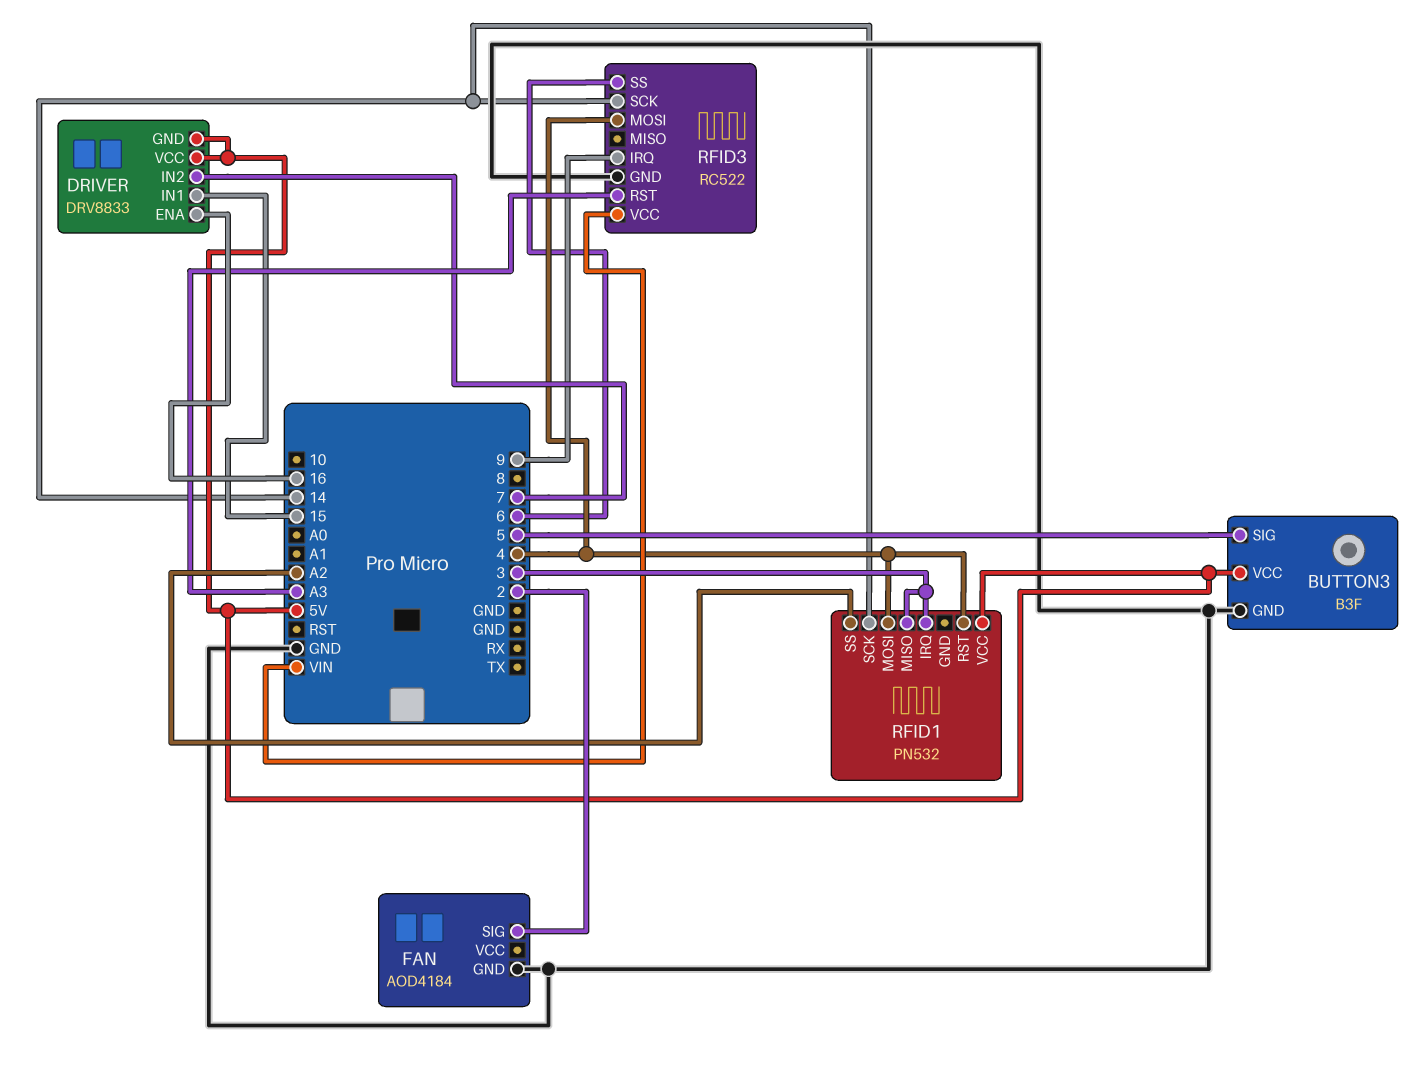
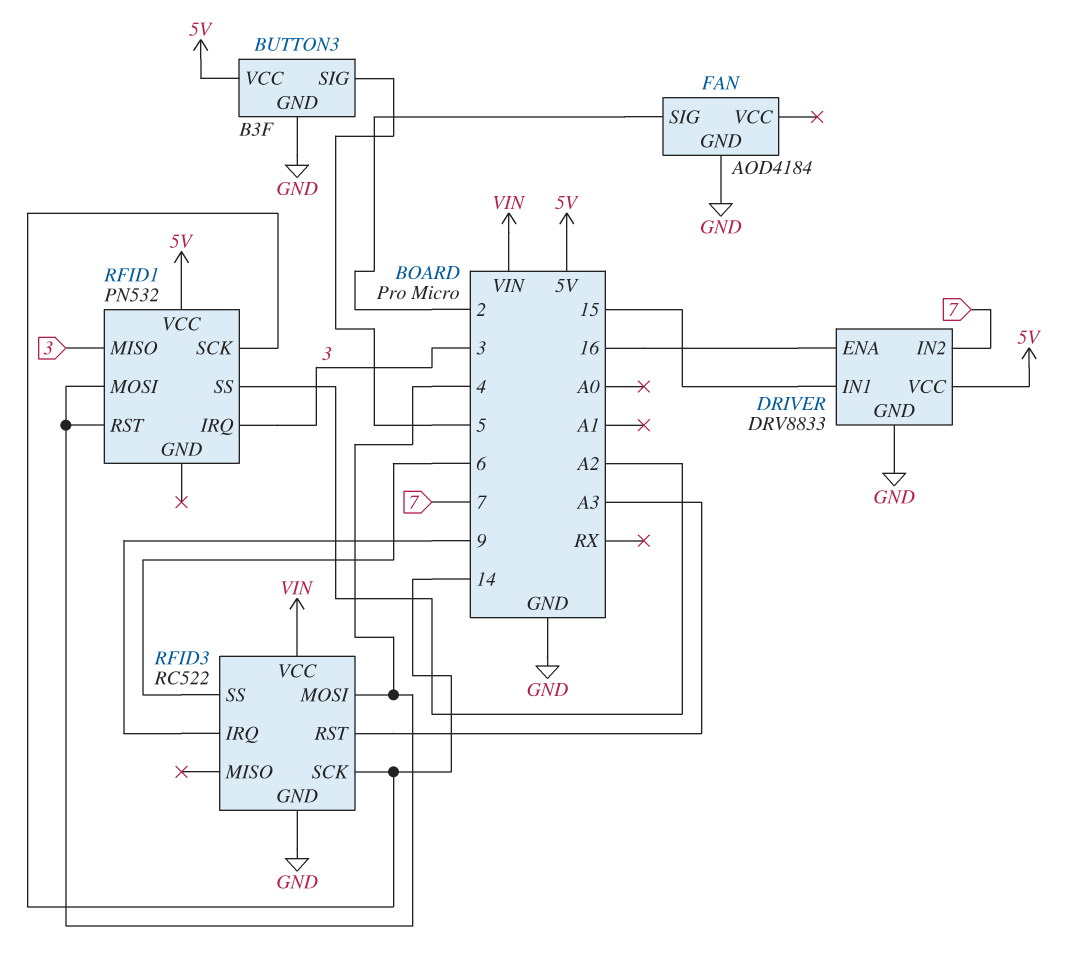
DRIVER pin GND: 5V -> GND

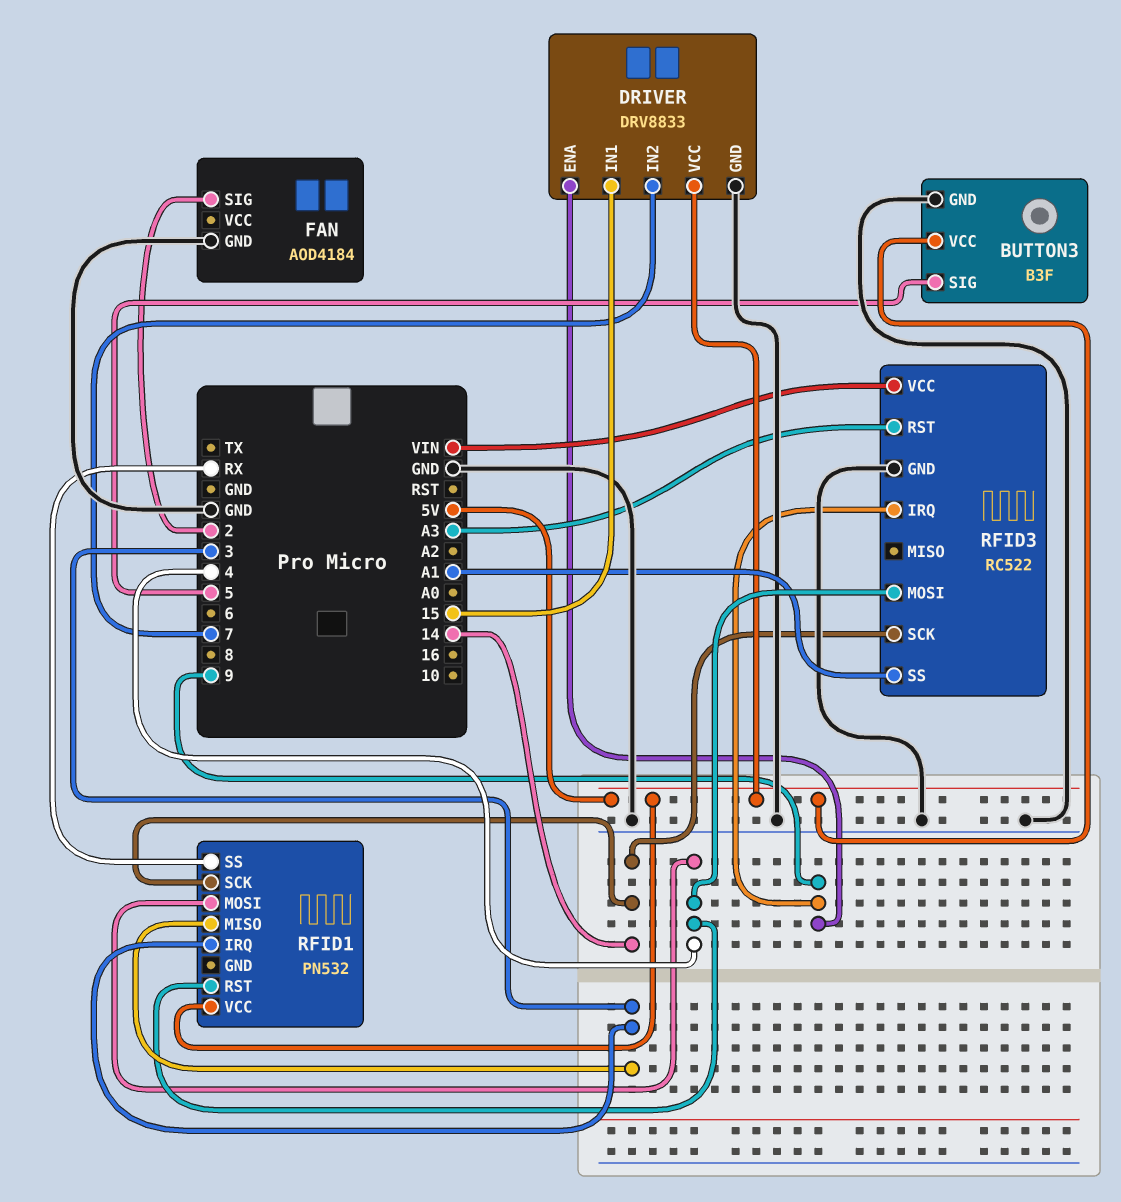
DRIVER pin ENA: 16 -> 9
RFID1 pin SS: A2 -> RX
RFID3 pin SS: 6 -> A1

